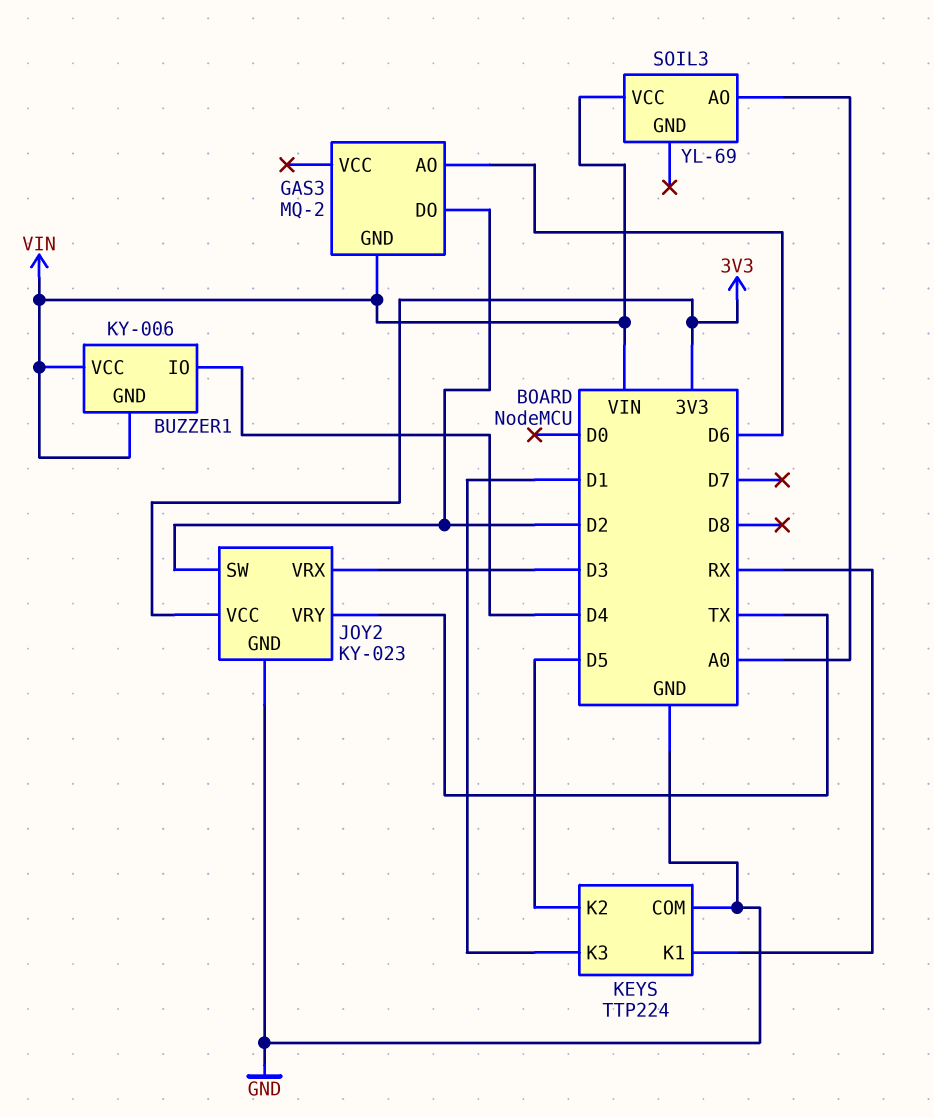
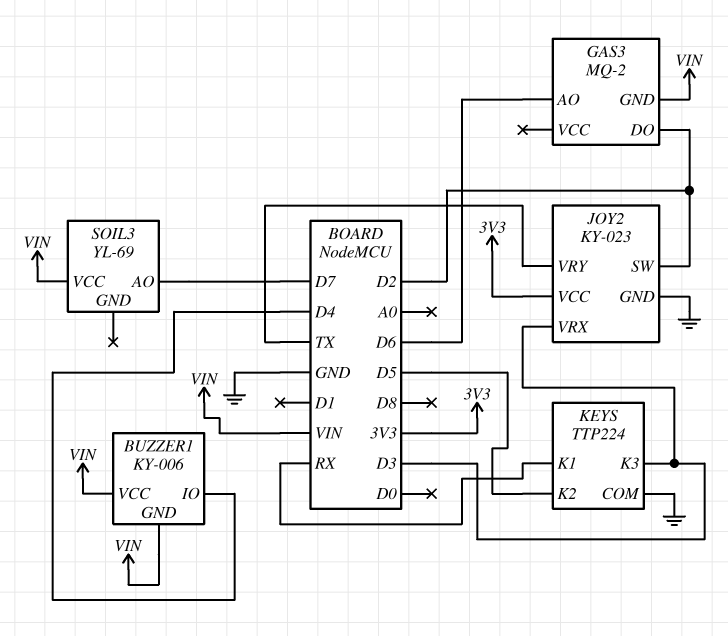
KEYS pin K3: D1 -> D3
SOIL3 pin AO: A0 -> D7

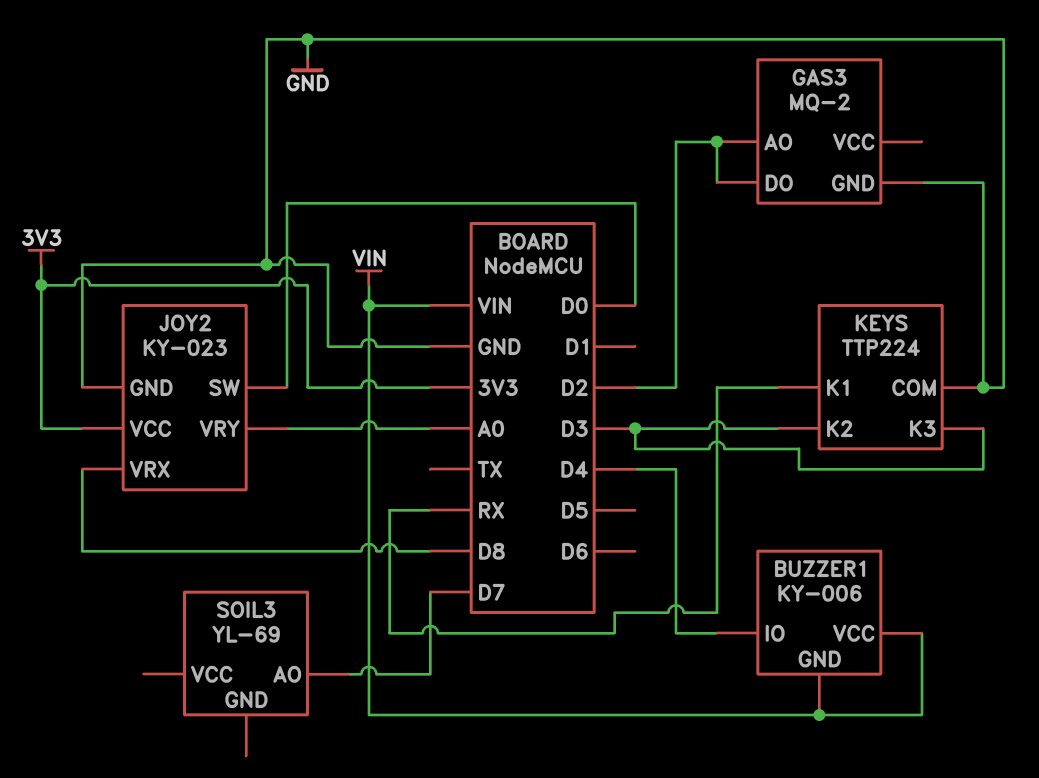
GAS3 pin AO: D6 -> D2
GAS3 pin GND: VIN -> GND
JOY2 pin SW: D2 -> D0
JOY2 pin VRX: D3 -> D8
JOY2 pin VRY: TX -> A0
KEYS pin K2: D5 -> D3
SOIL3 pin VCC: VIN -> none

